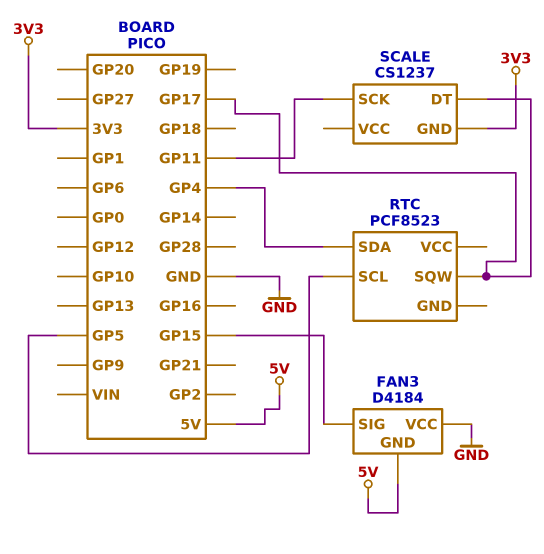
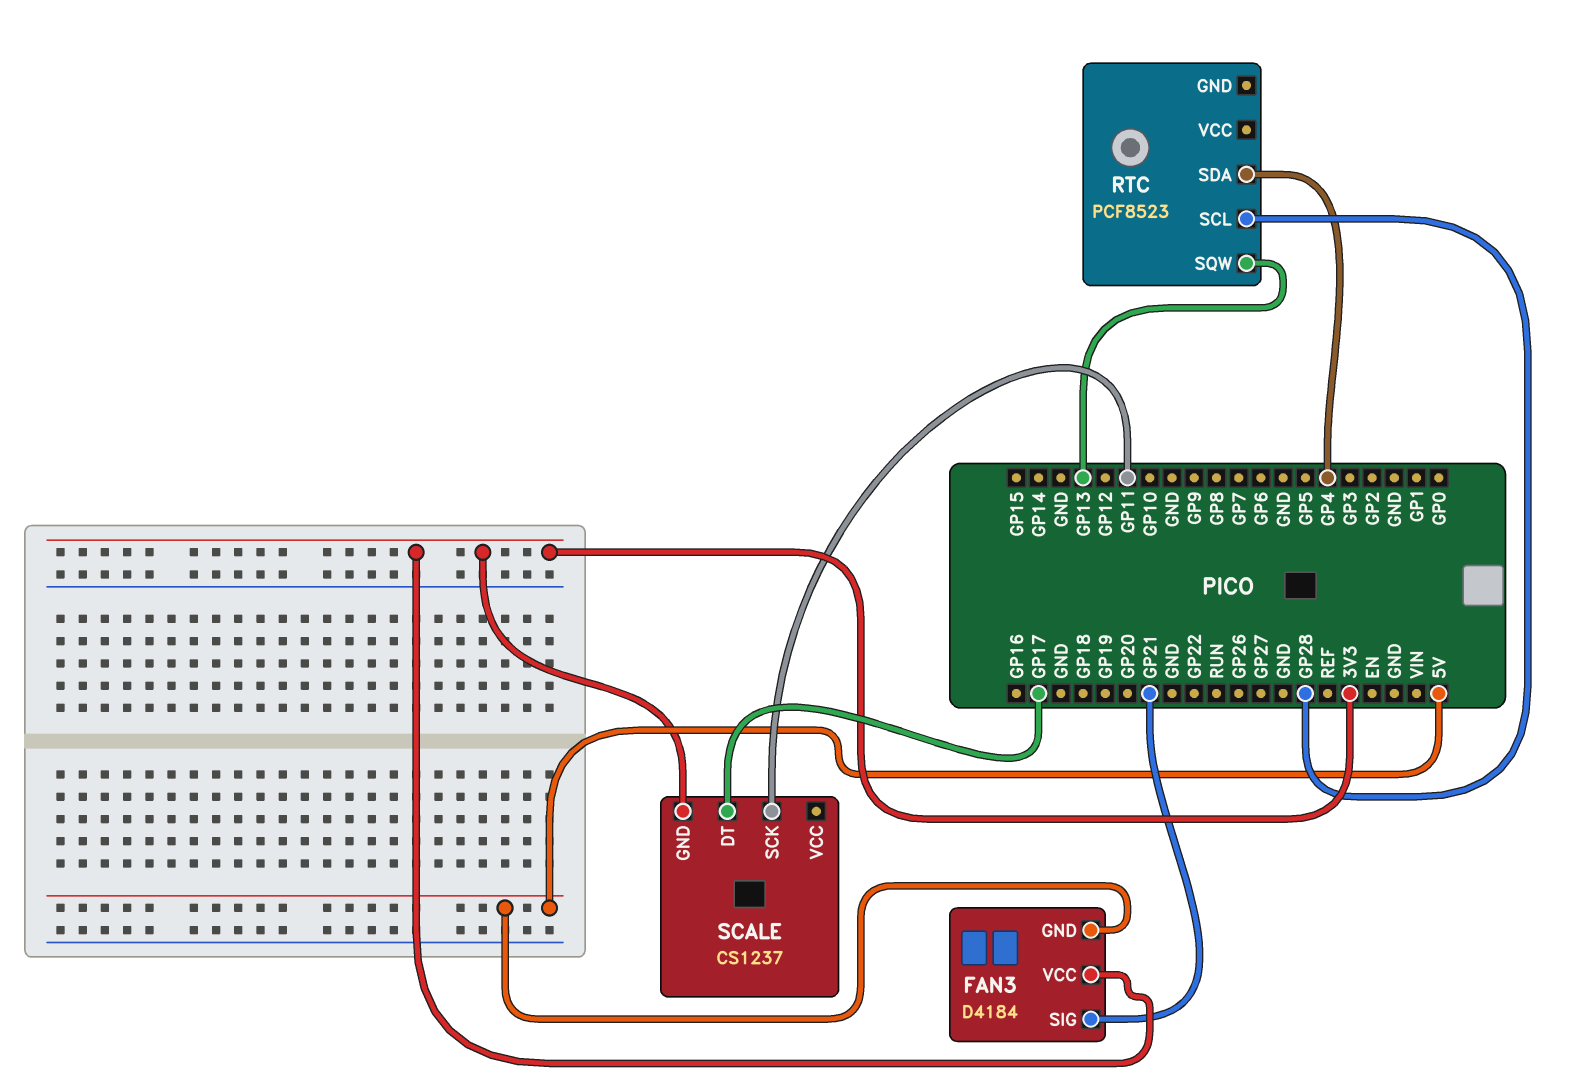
FAN3 pin SIG: GP15 -> GP21
FAN3 pin VCC: GND -> 3V3
RTC pin SCL: GP5 -> GP28
RTC pin SQW: GP17 -> GP13

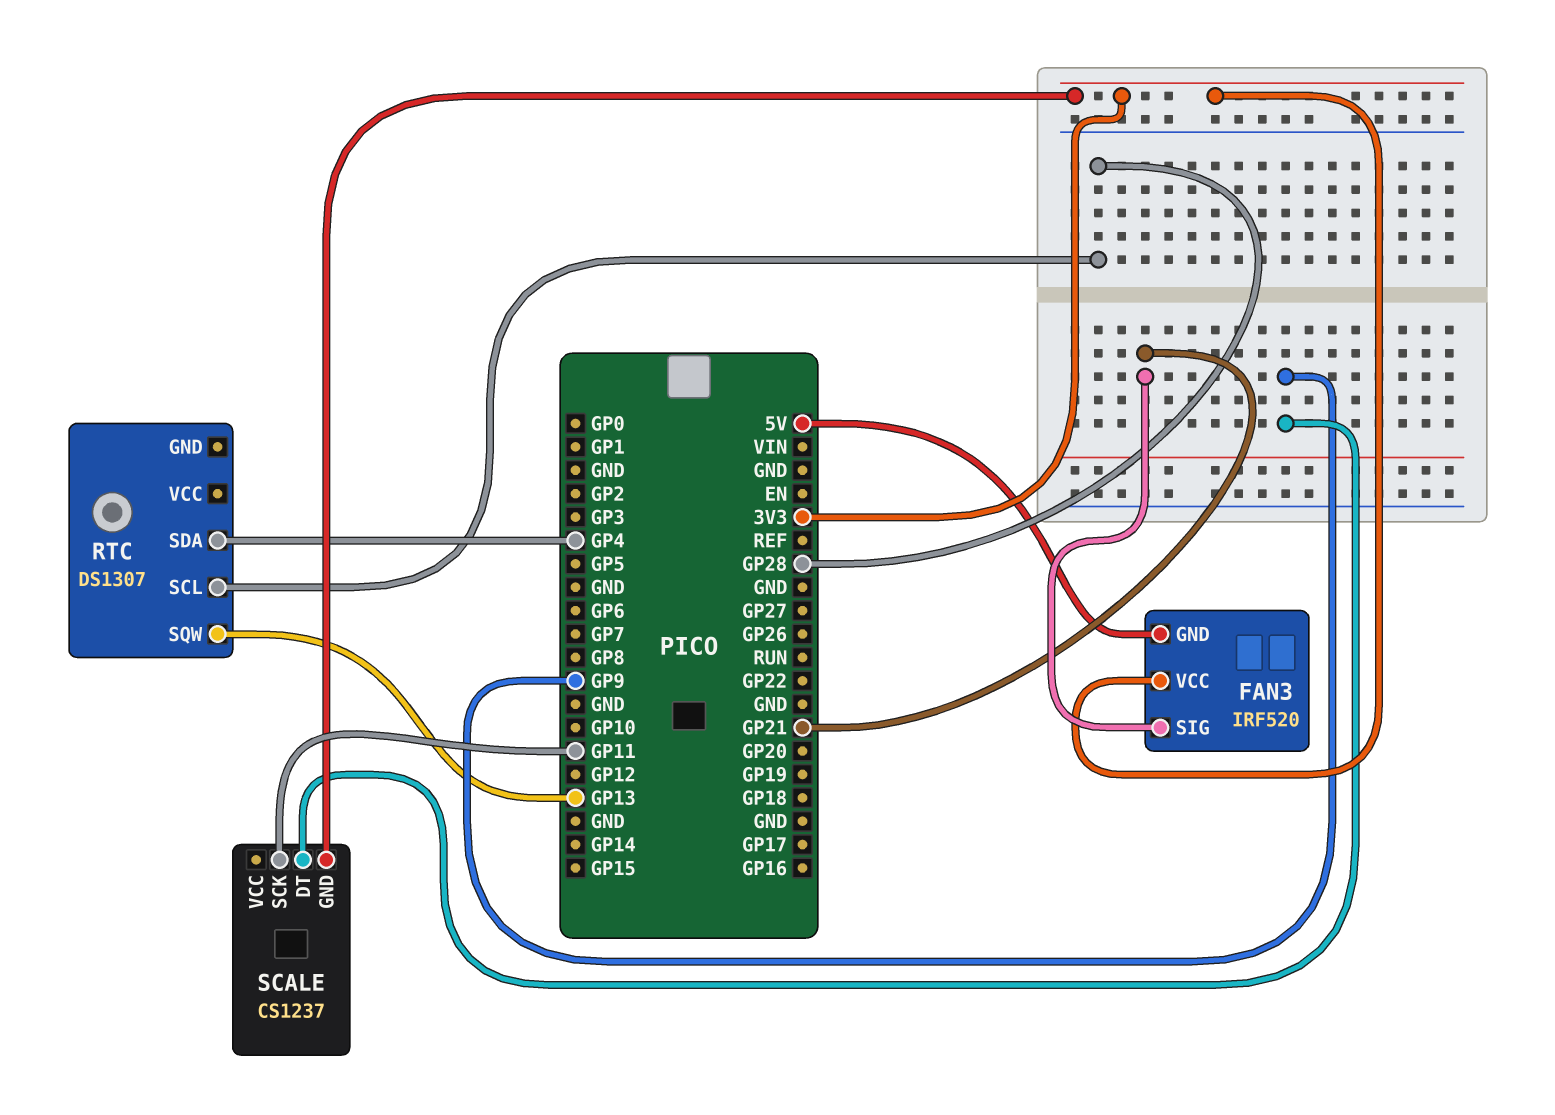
FAN3: D4184 -> IRF520
RTC: PCF8523 -> DS1307
SCALE pin DT: GP17 -> GP9

